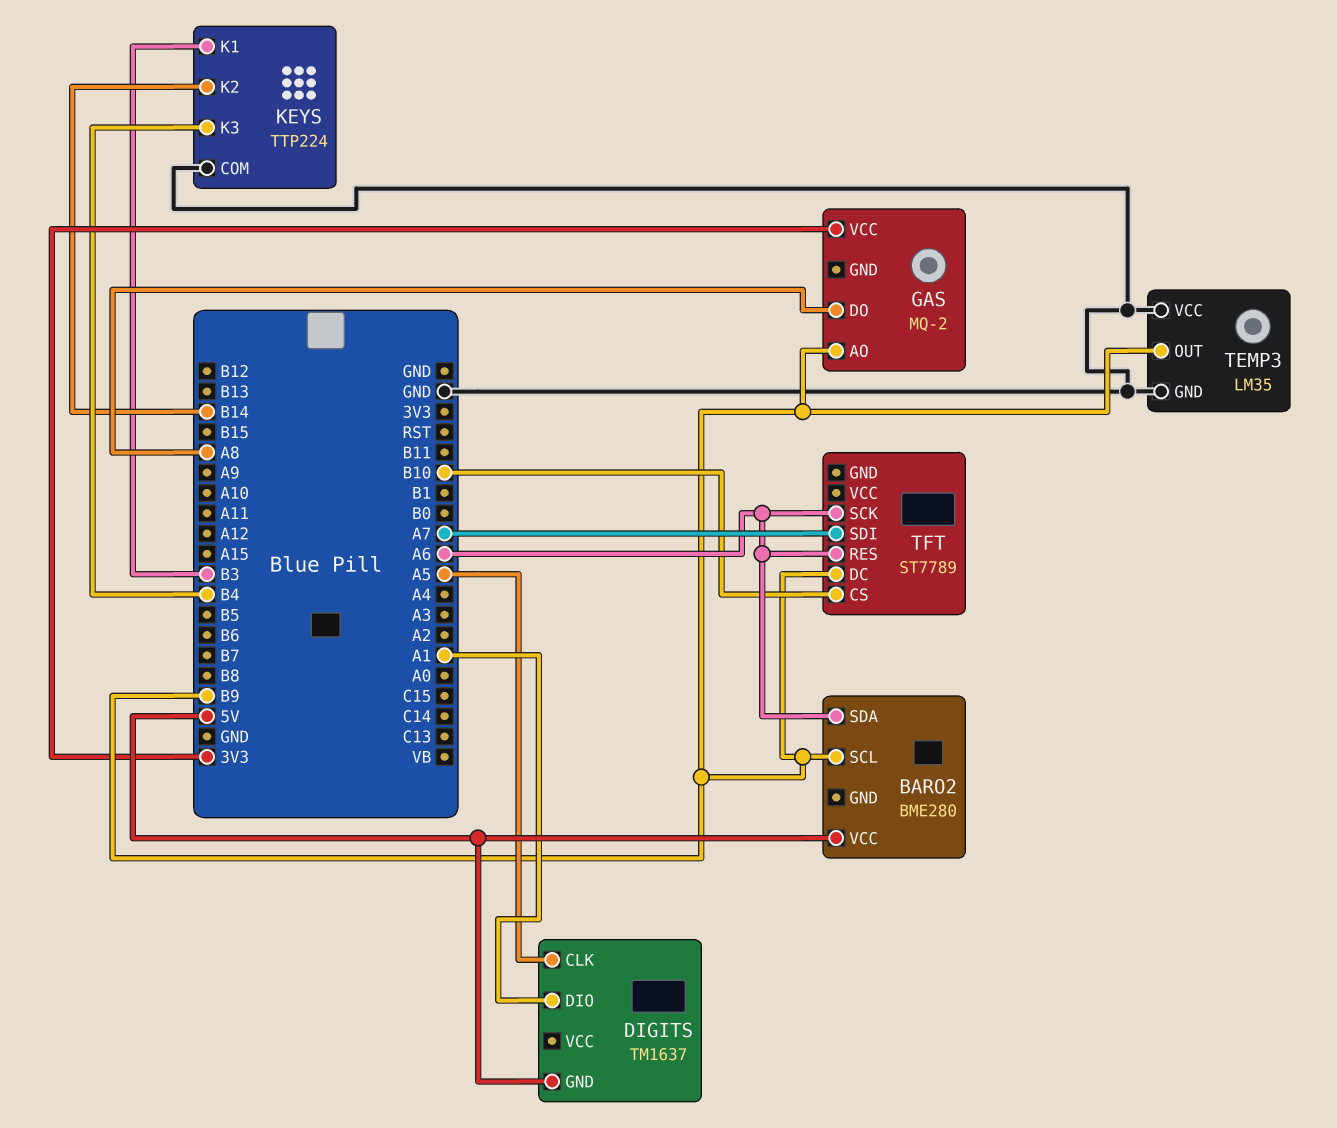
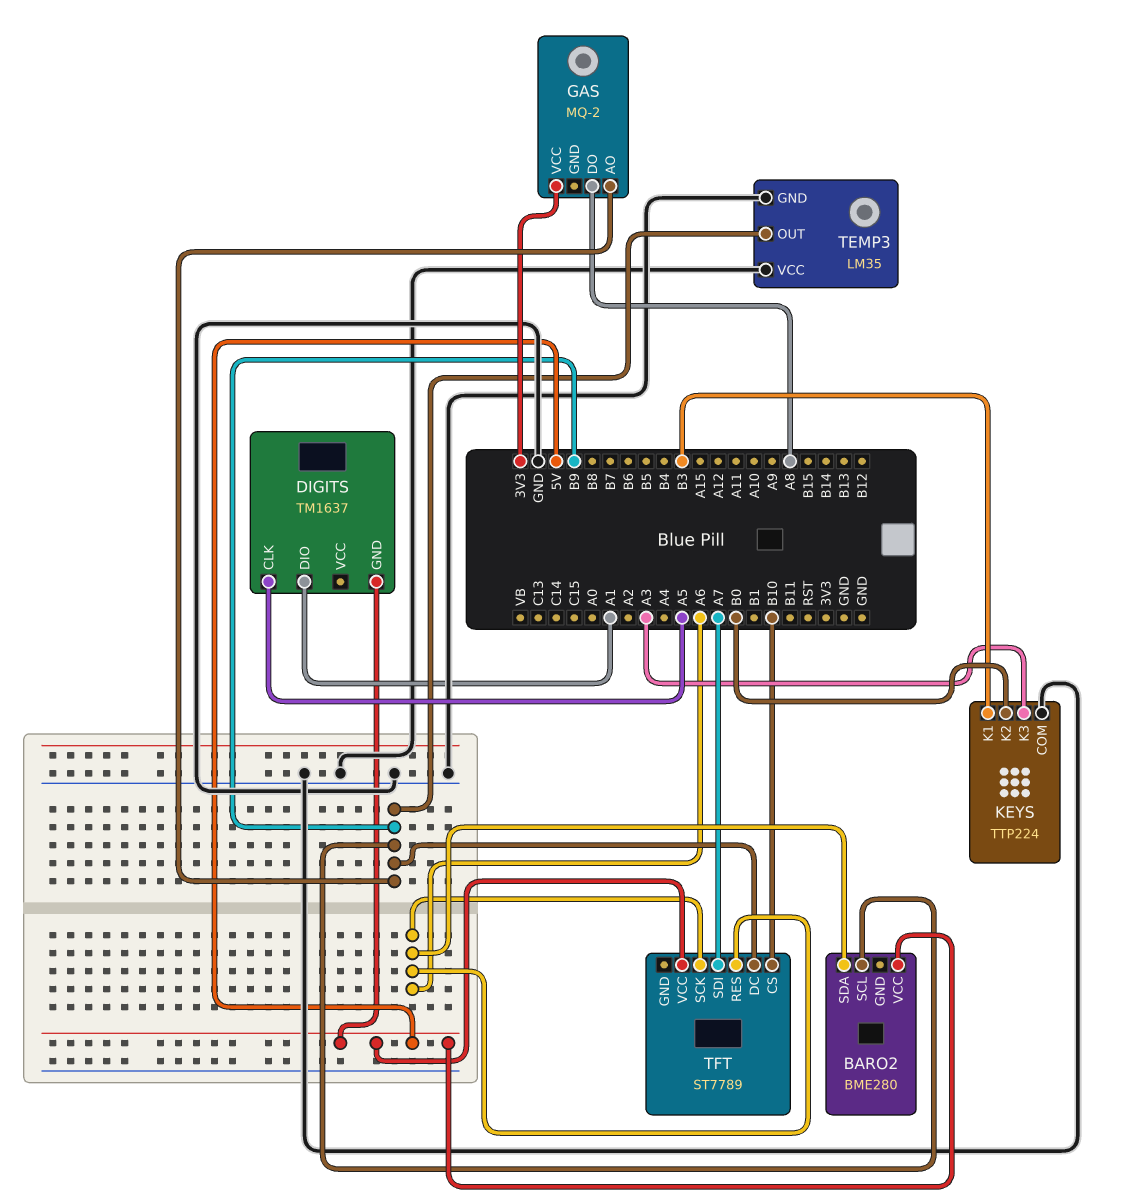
KEYS pin K2: B14 -> B0
KEYS pin K3: B4 -> A3
TFT pin VCC: none -> 5V

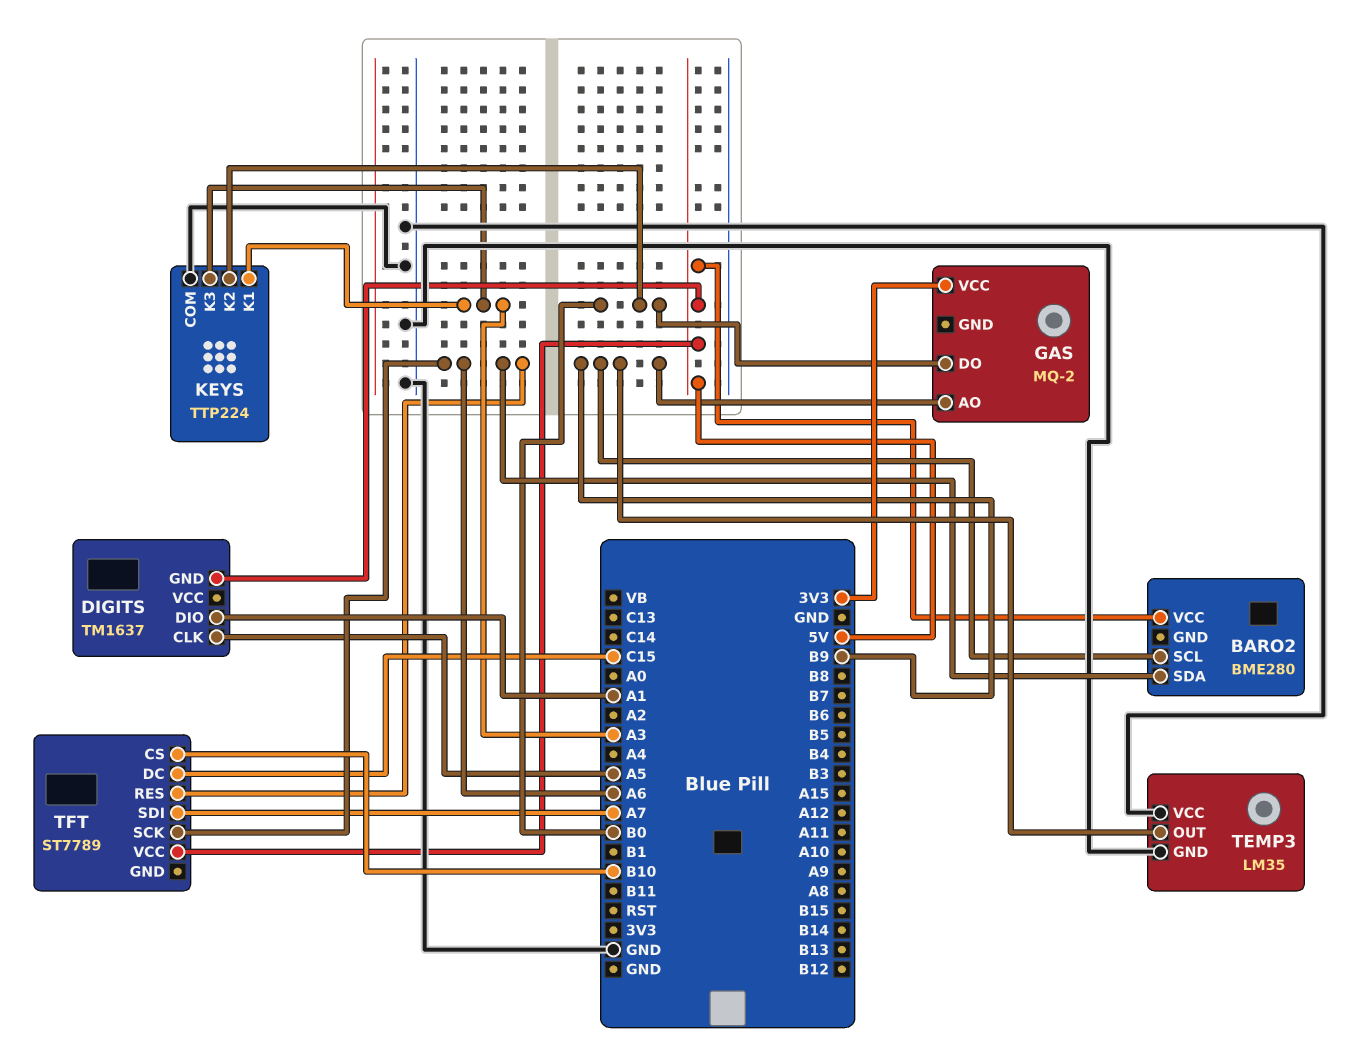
GAS pin DO: A8 -> B0
KEYS pin K1: B3 -> A3
TFT pin DC: B9 -> C15

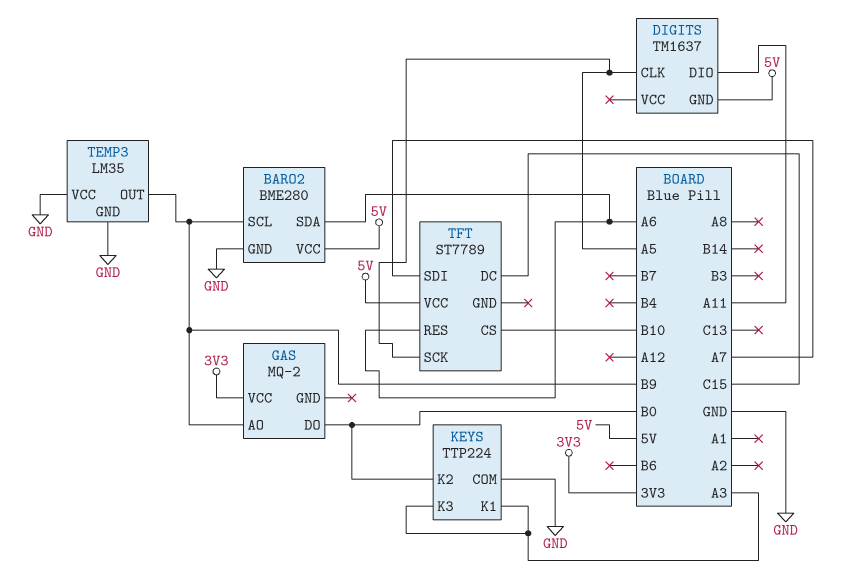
BARO2 pin GND: none -> GND
DIGITS pin DIO: A1 -> A11
TFT pin SCK: A6 -> A5

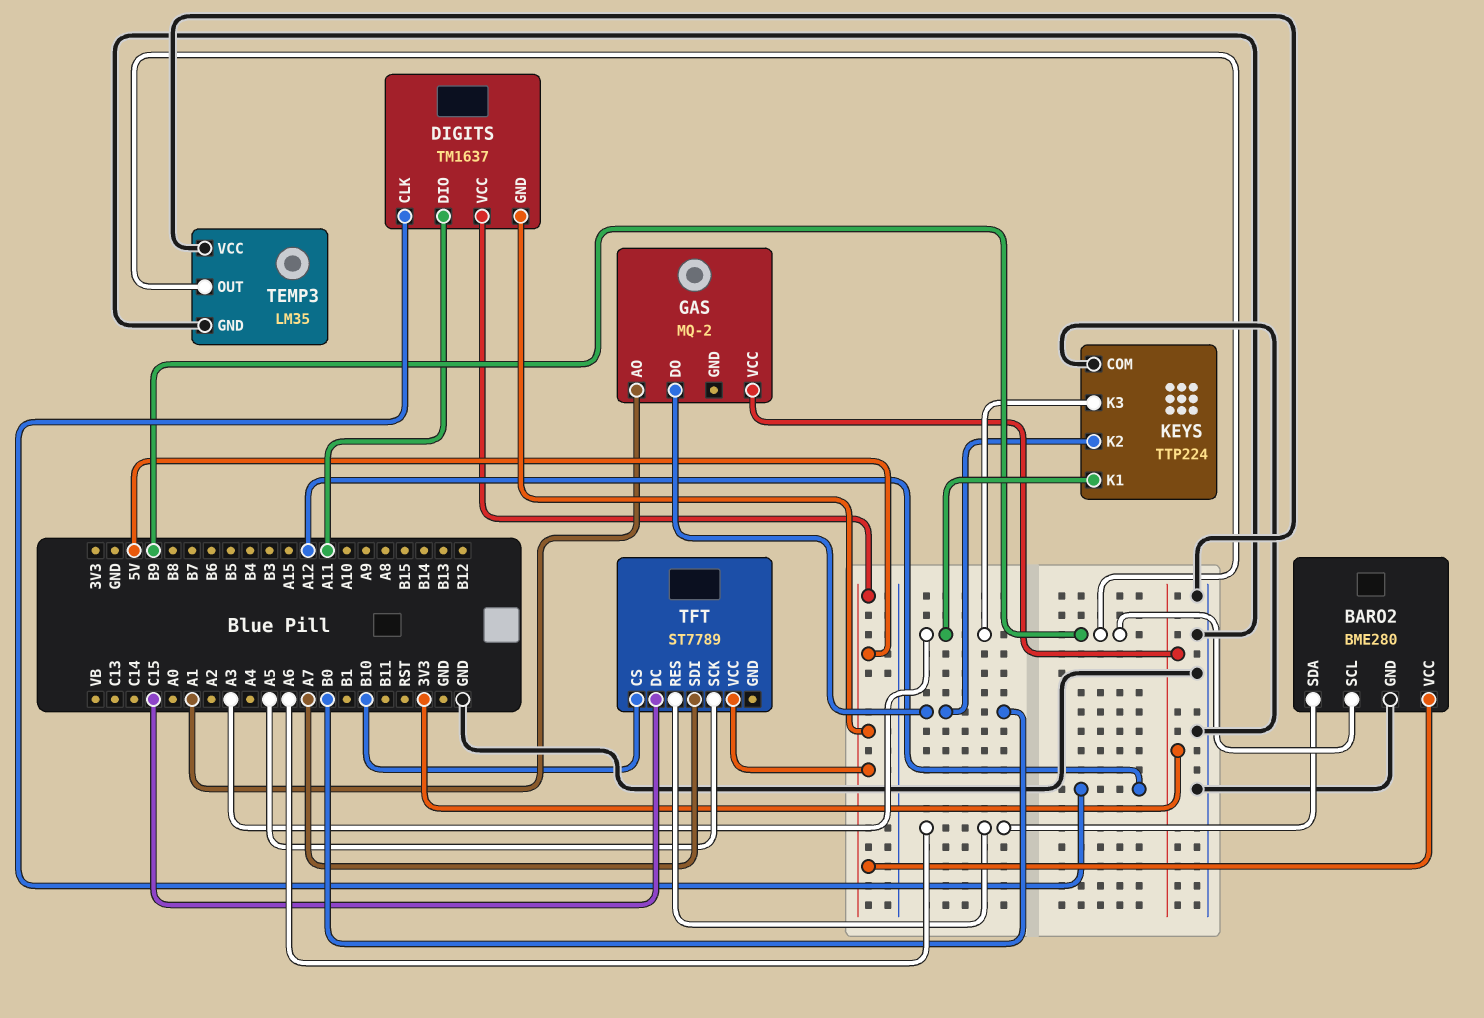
DIGITS pin CLK: A5 -> A12
DIGITS pin VCC: none -> 5V
GAS pin AO: B9 -> A1

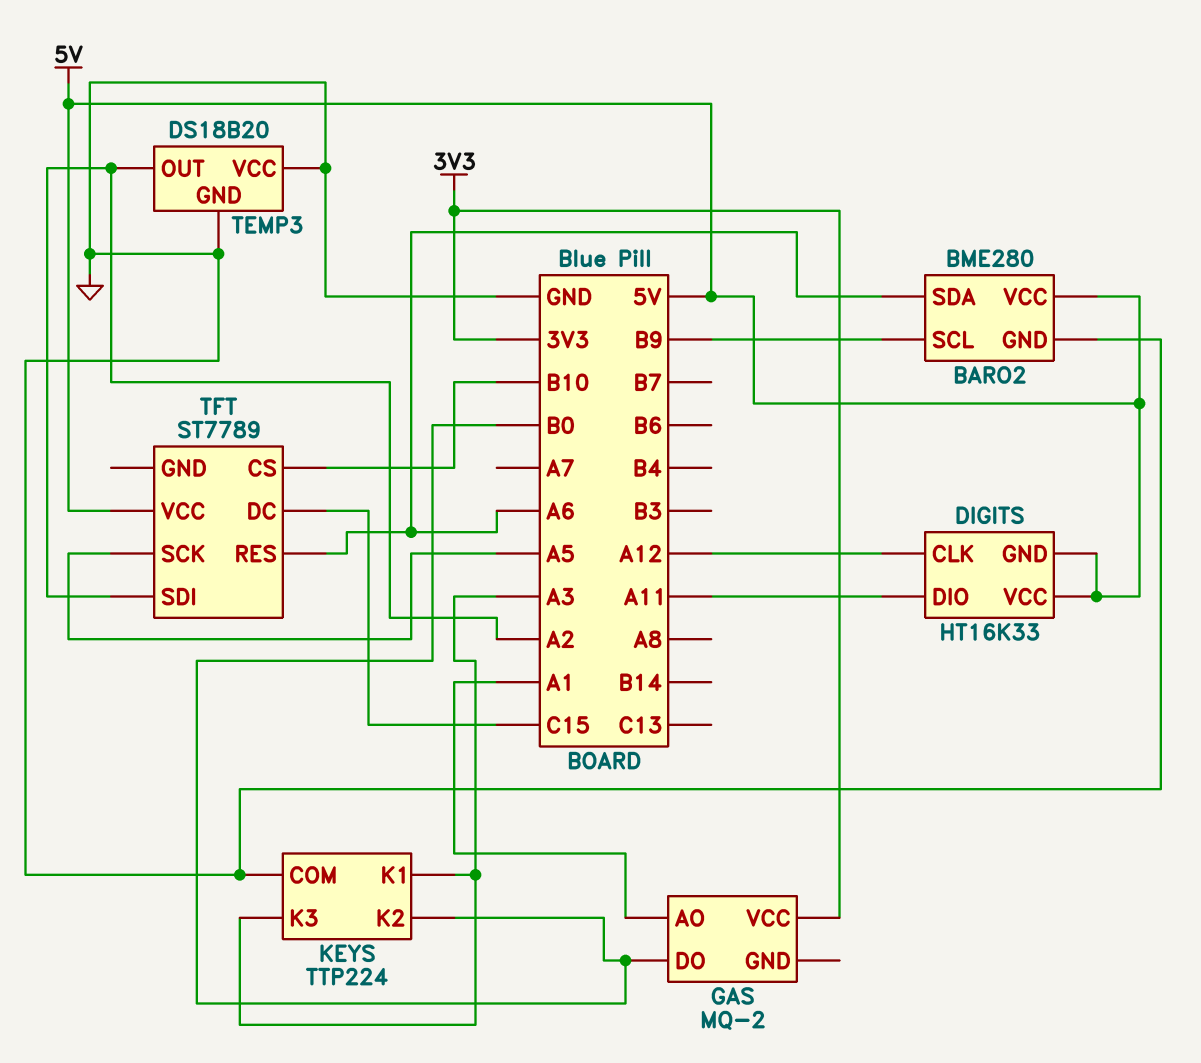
DIGITS: TM1637 -> HT16K33
TEMP3: LM35 -> DS18B20
TEMP3 pin OUT: B9 -> A2
TFT pin SDI: A7 -> A2

